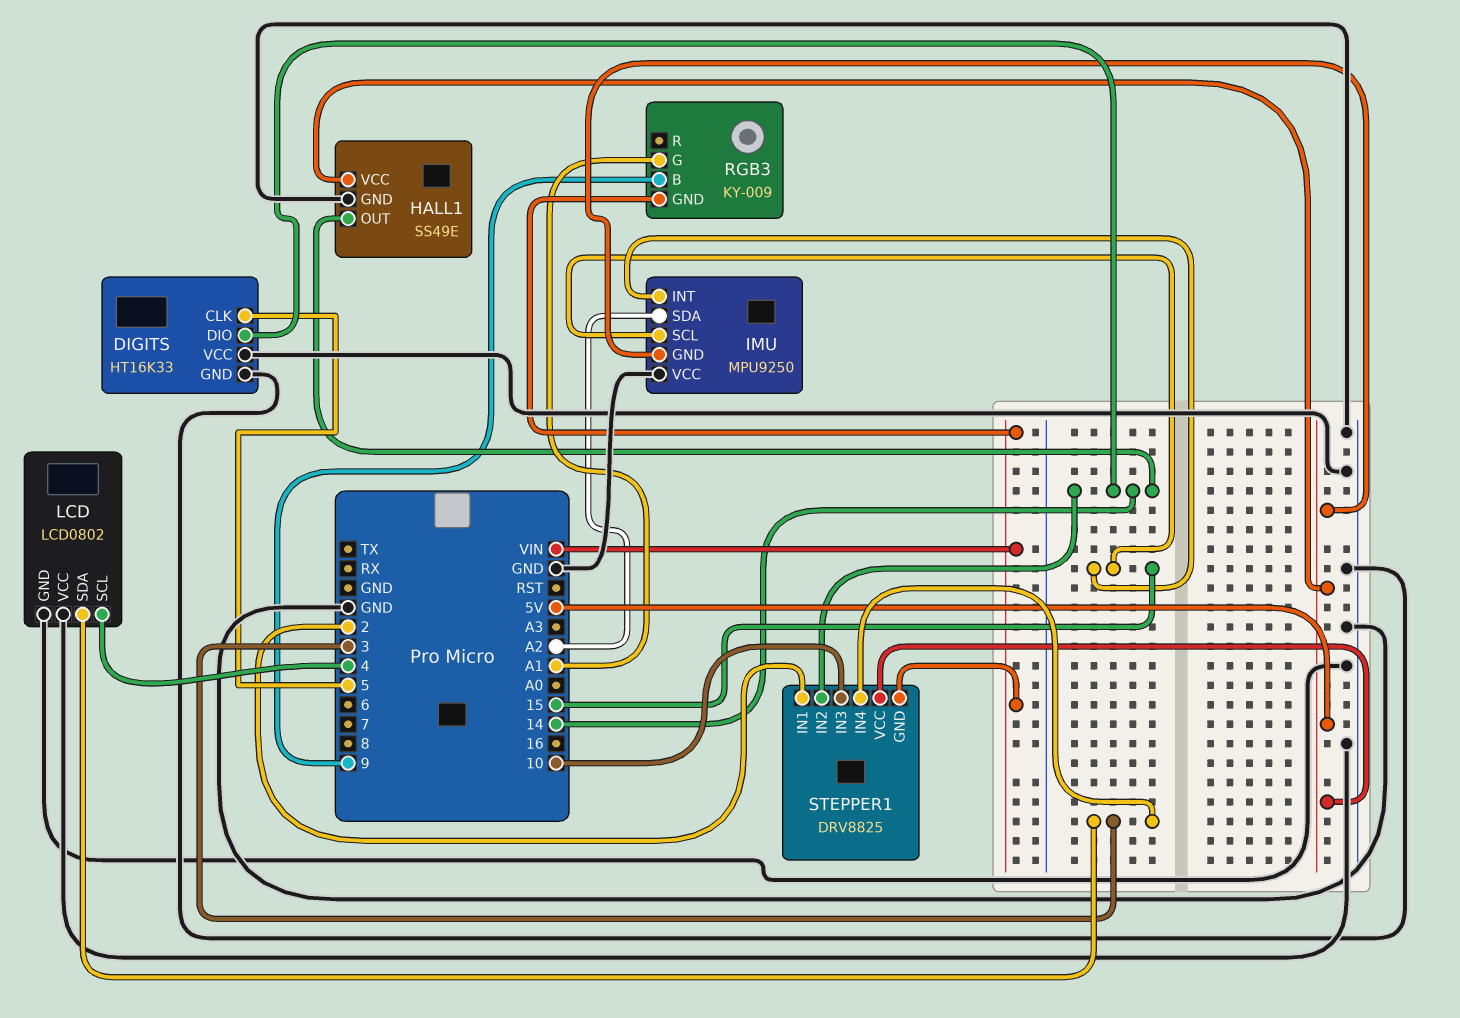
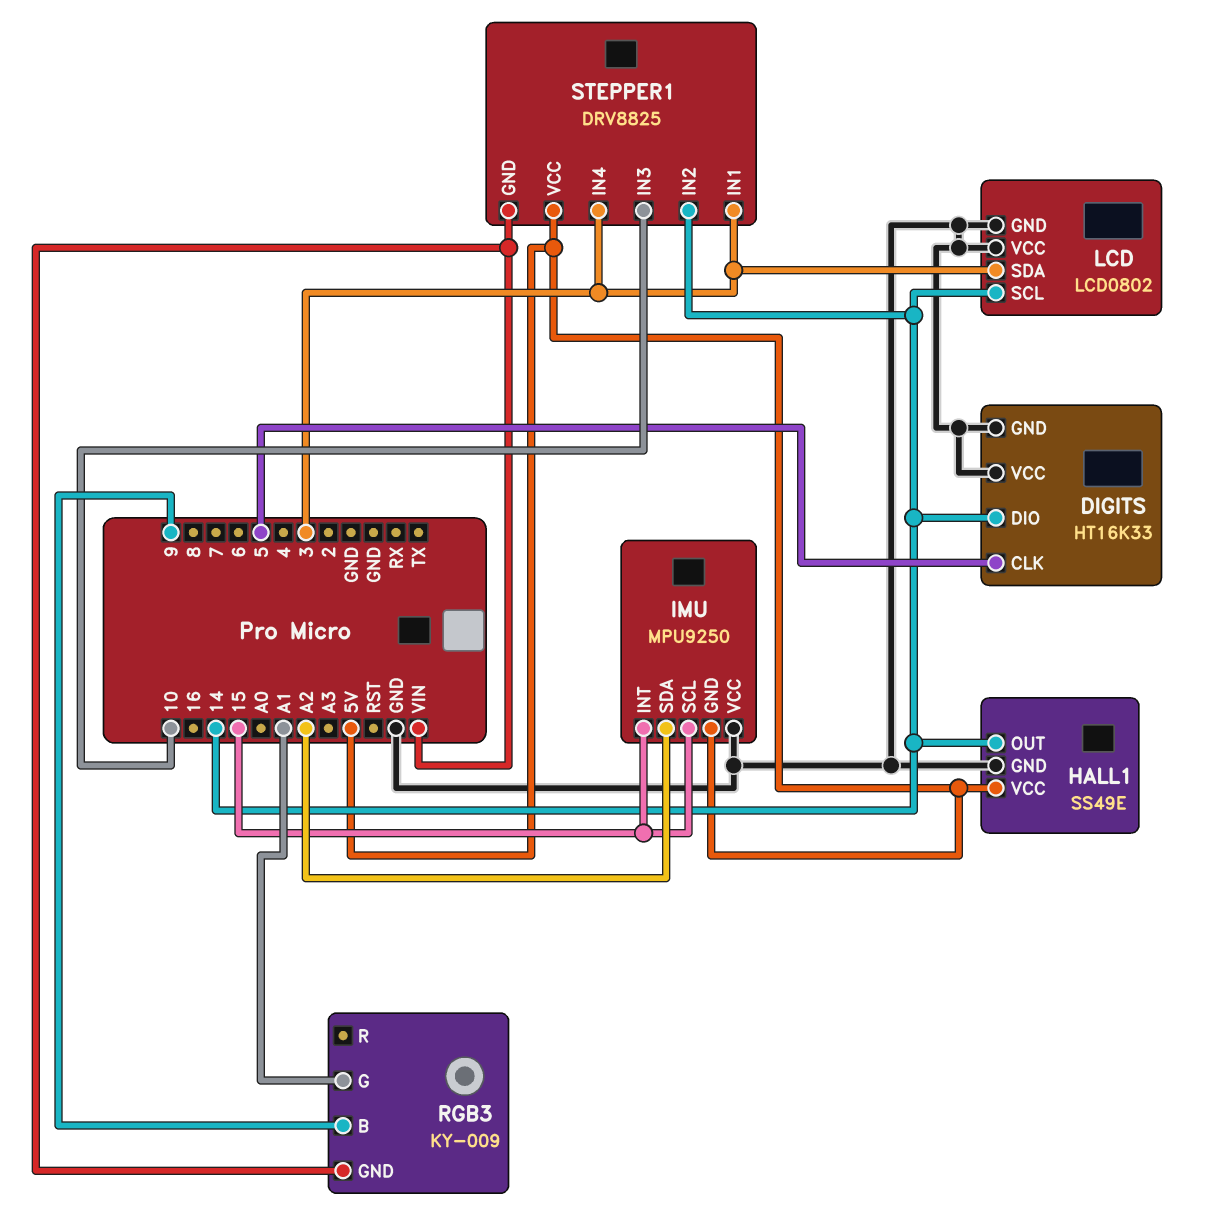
LCD pin SCL: 4 -> 14
STEPPER1 pin IN1: 2 -> 3

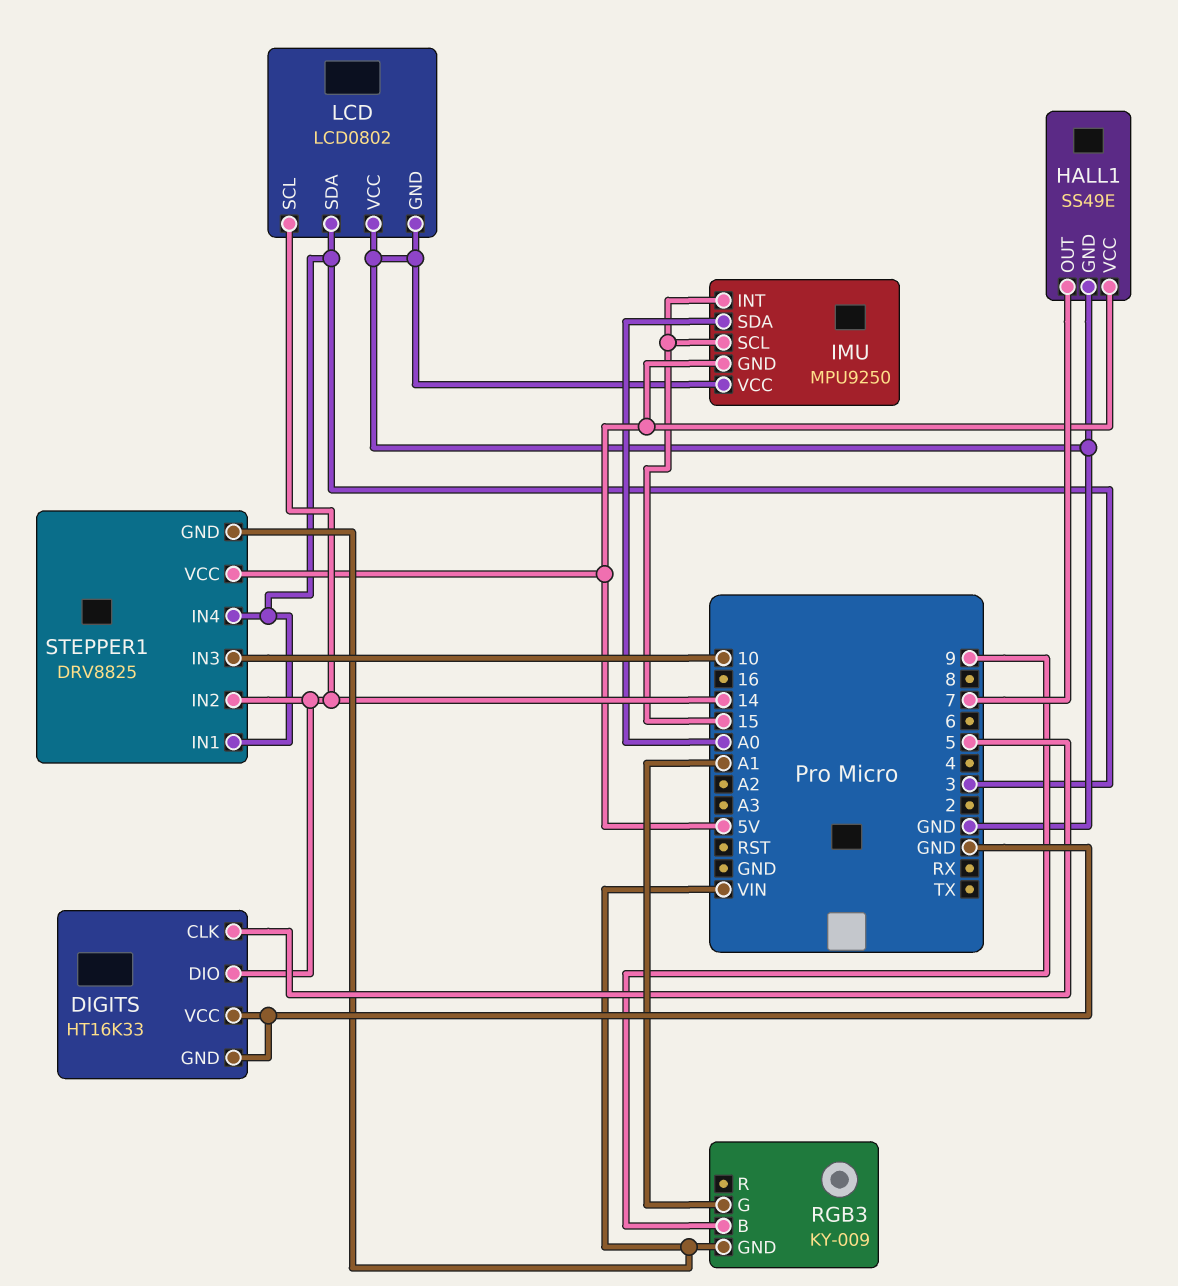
HALL1 pin OUT: 14 -> 7
IMU pin SDA: A2 -> A0

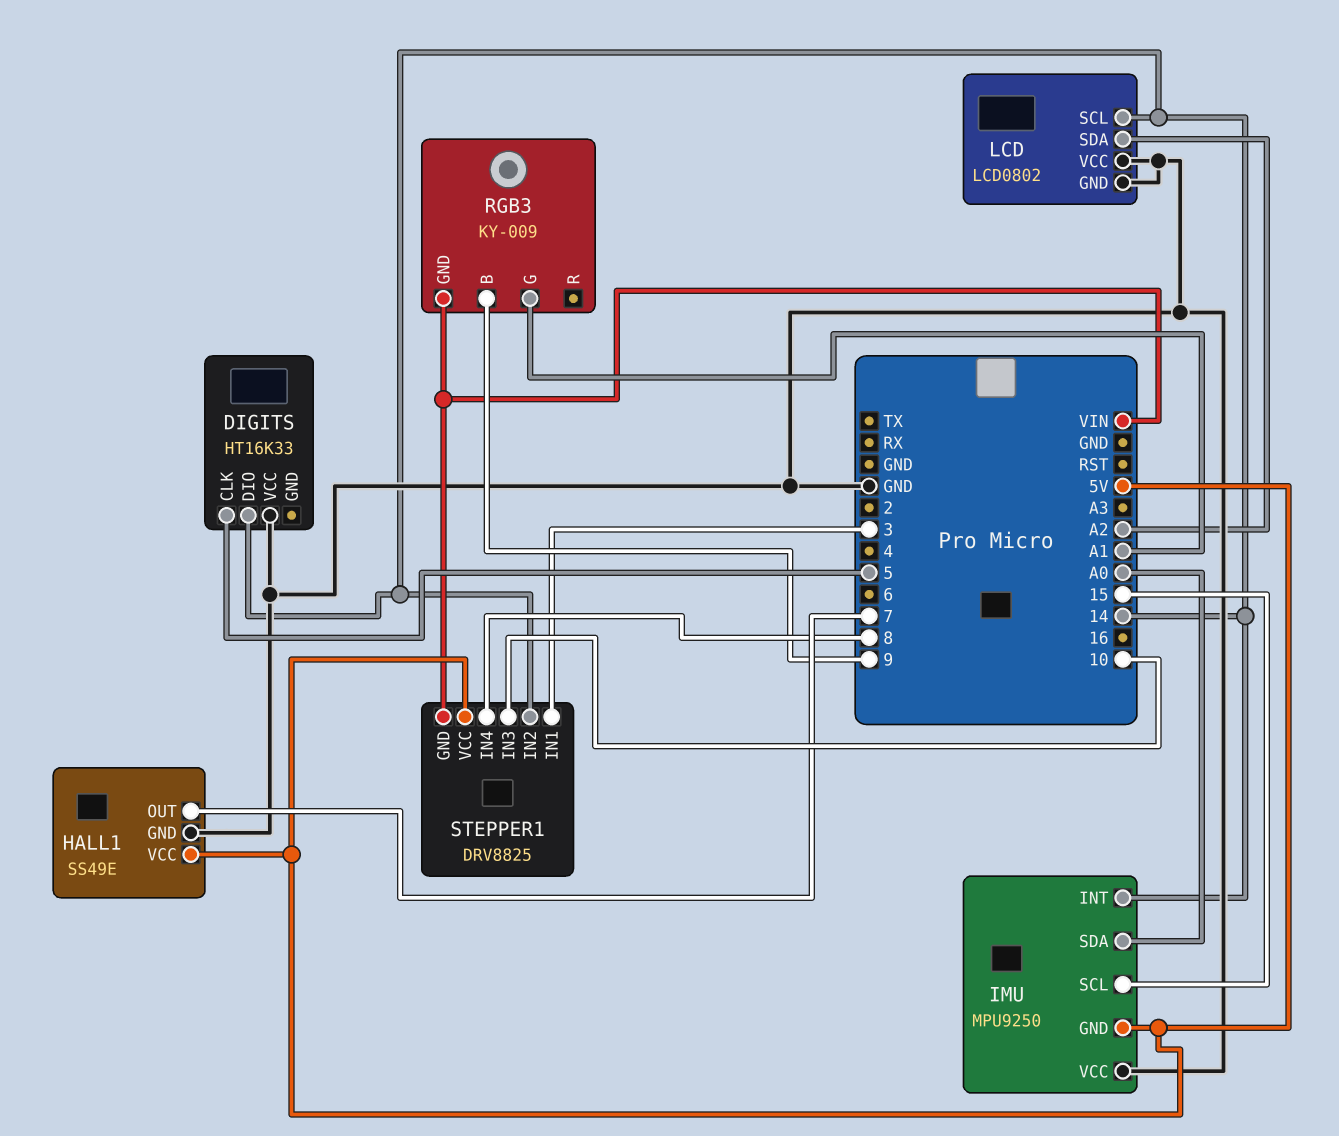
DIGITS pin GND: GND -> none
IMU pin INT: 15 -> 14
LCD pin SDA: 3 -> A2
STEPPER1 pin IN4: 3 -> 8

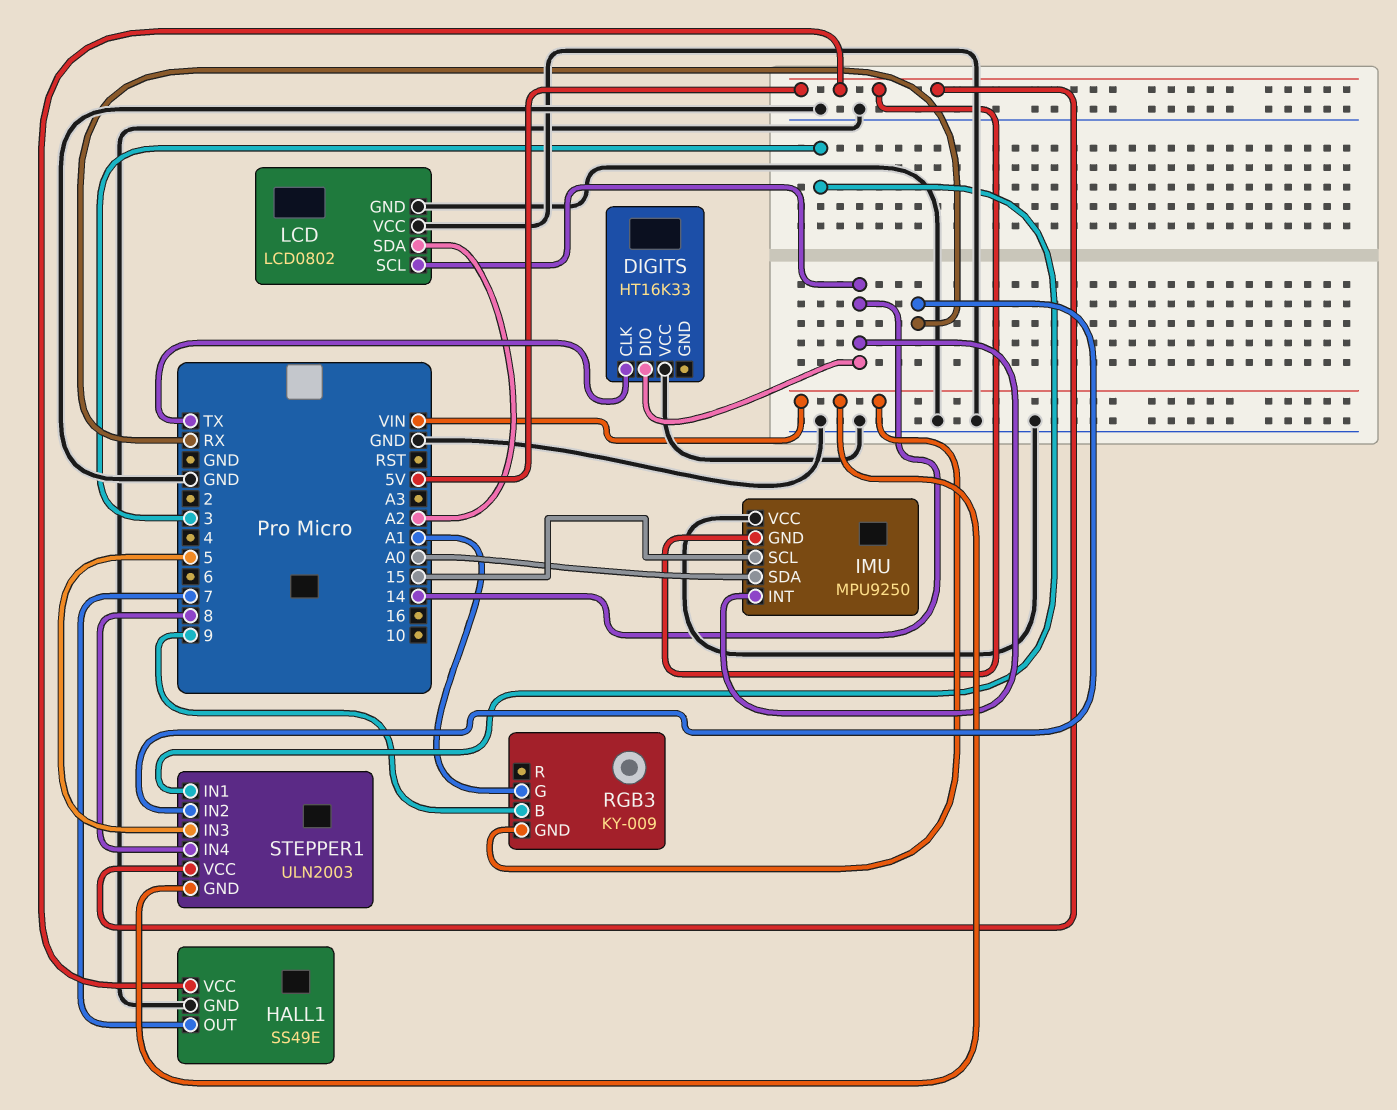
DIGITS pin CLK: 5 -> TX
STEPPER1: DRV8825 -> ULN2003
STEPPER1 pin IN2: 14 -> RX
STEPPER1 pin IN3: 10 -> 5

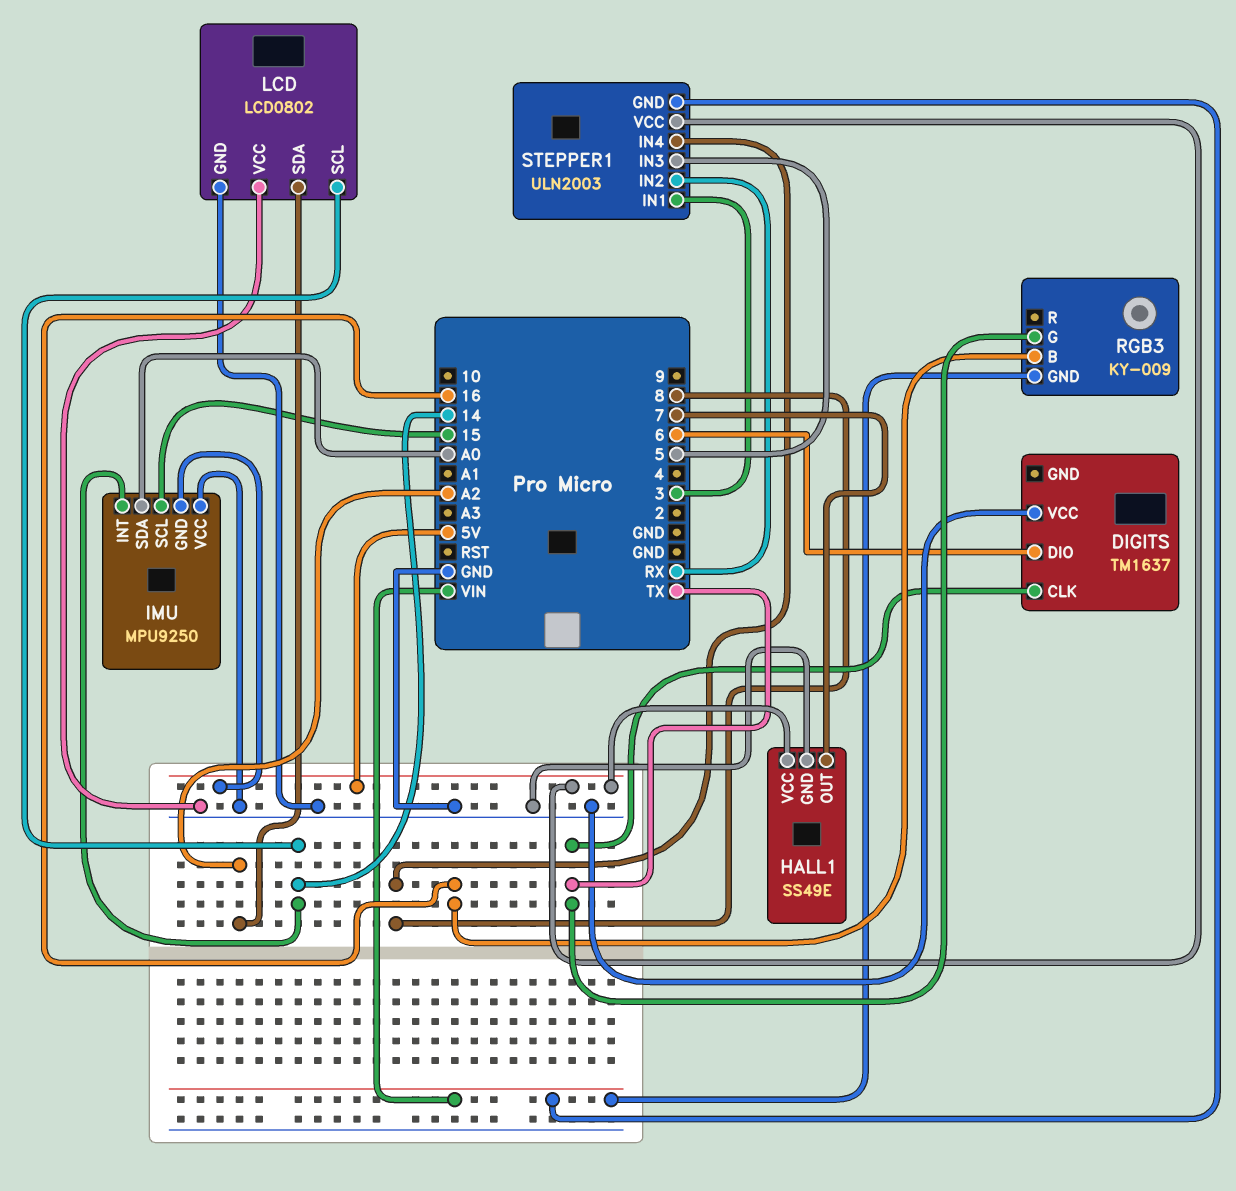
DIGITS: HT16K33 -> TM1637
DIGITS pin DIO: 14 -> 6
RGB3 pin B: 9 -> 16
RGB3 pin G: A1 -> TX

